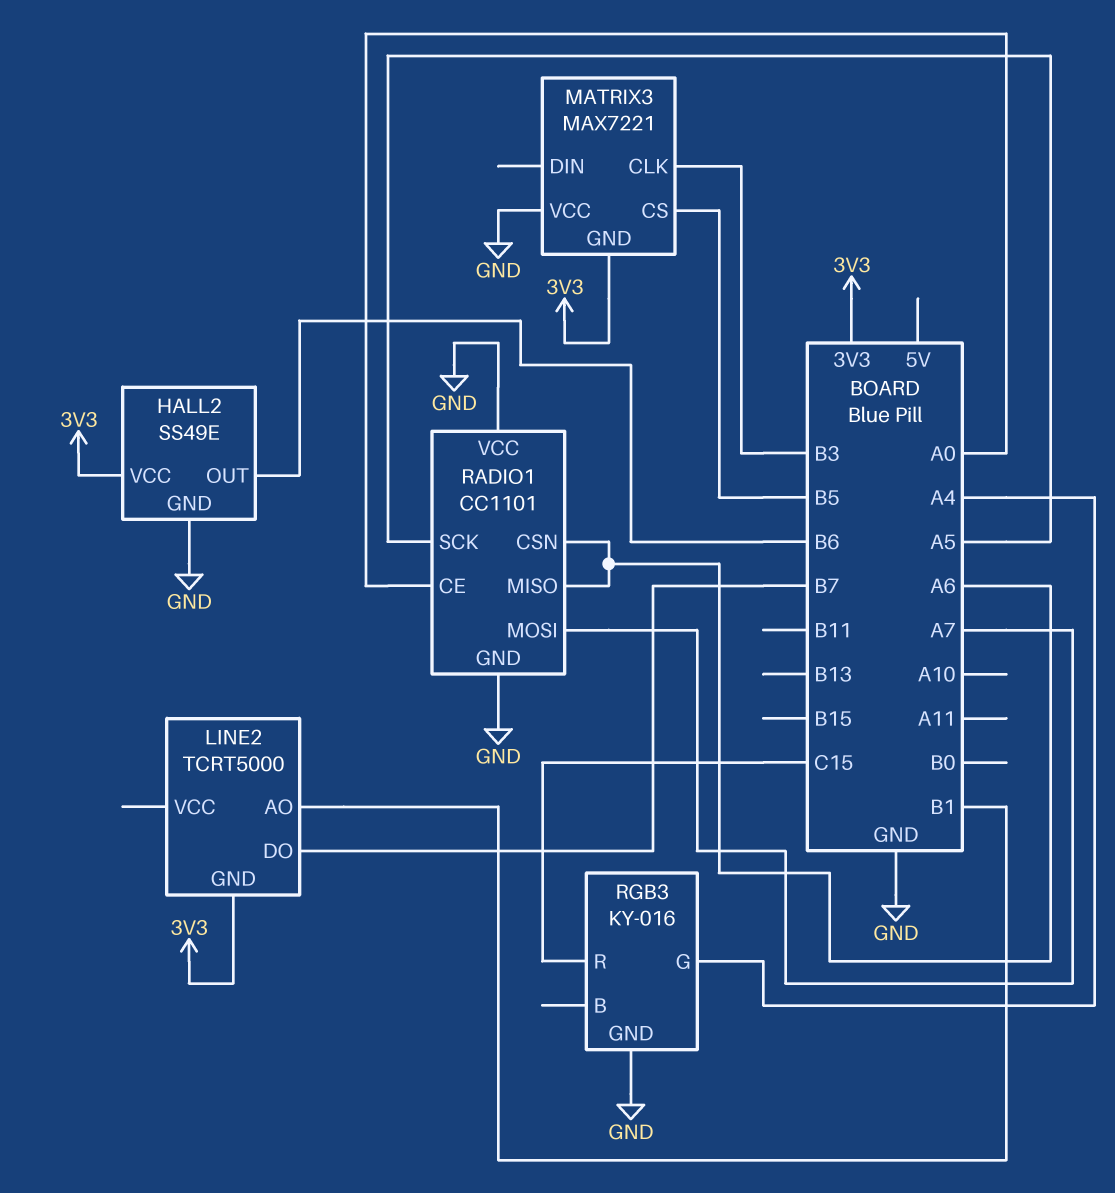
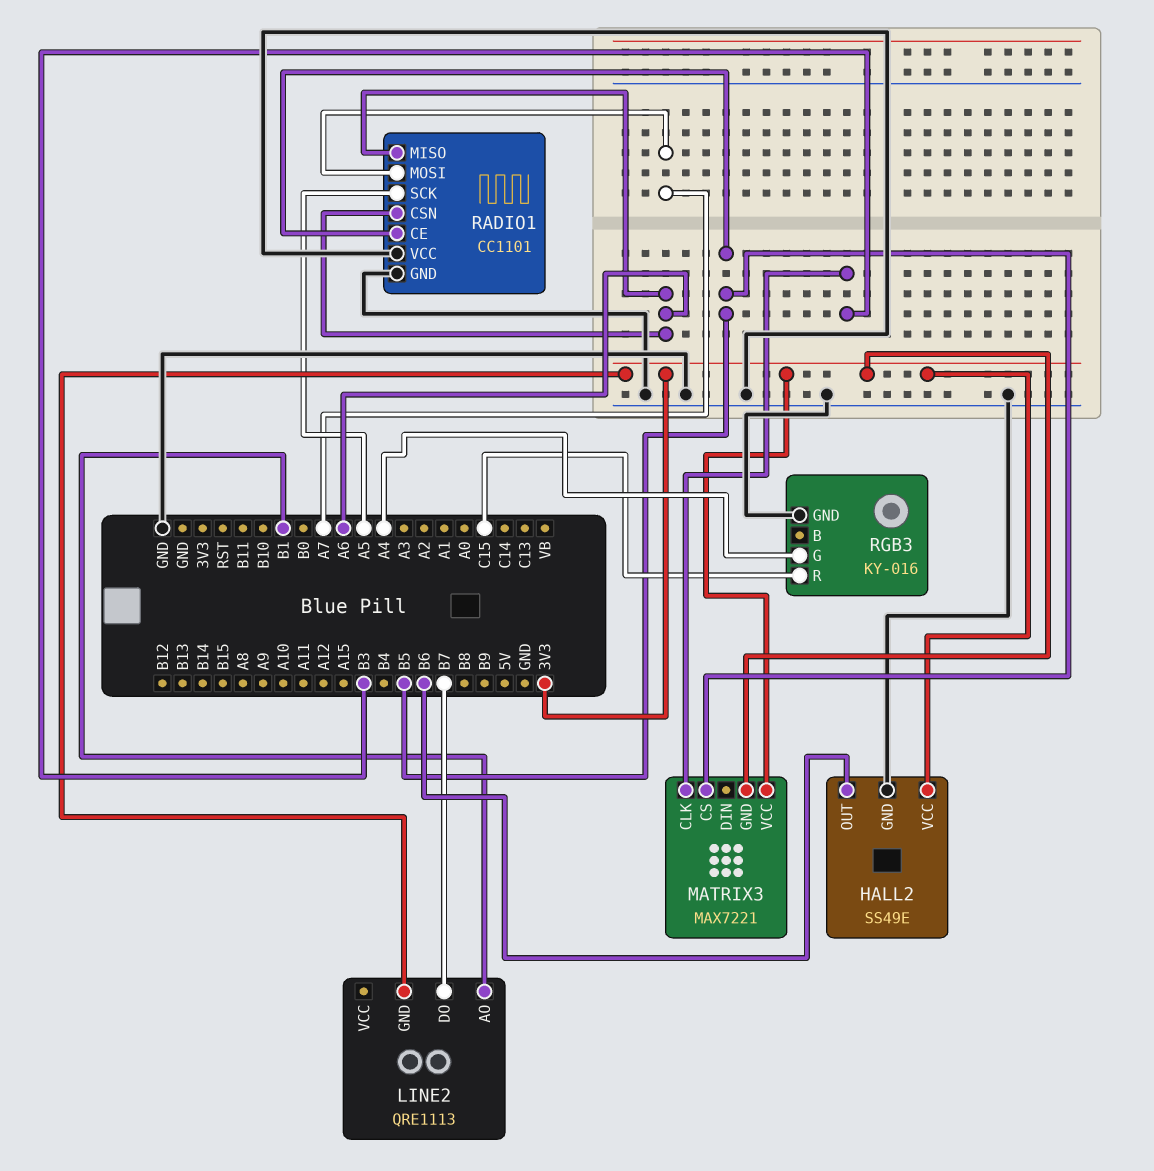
LINE2: TCRT5000 -> QRE1113
MATRIX3 pin VCC: GND -> 3V3
RADIO1 pin CE: A0 -> B5

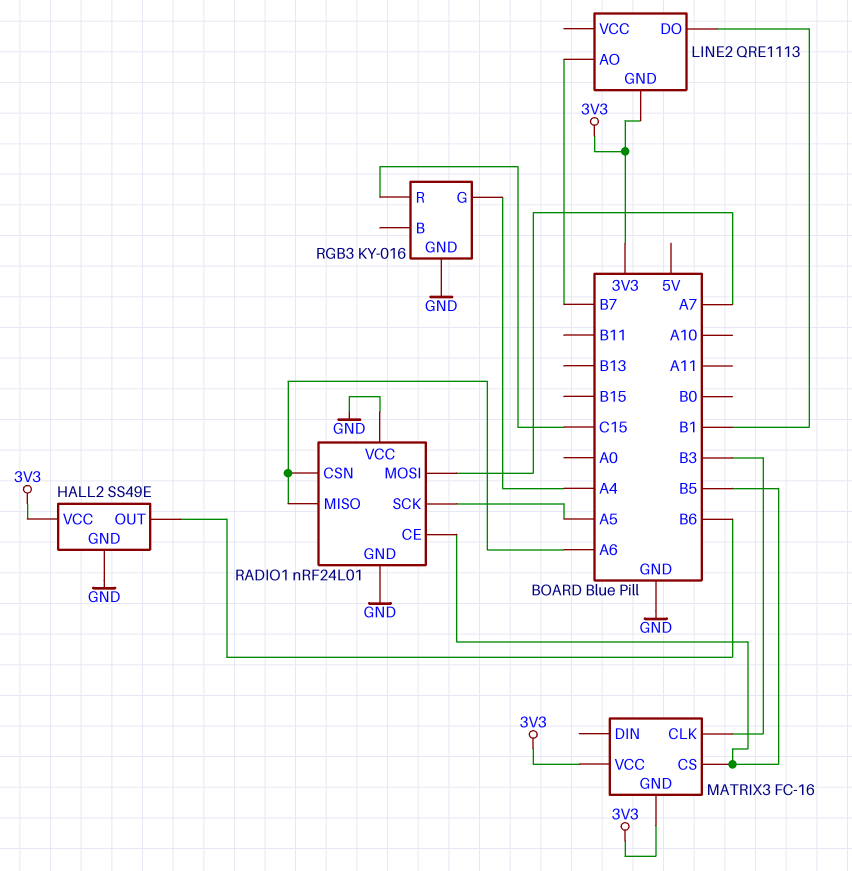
LINE2 pin AO: B1 -> B7
LINE2 pin DO: B7 -> B1
MATRIX3: MAX7221 -> FC-16
RADIO1: CC1101 -> nRF24L01

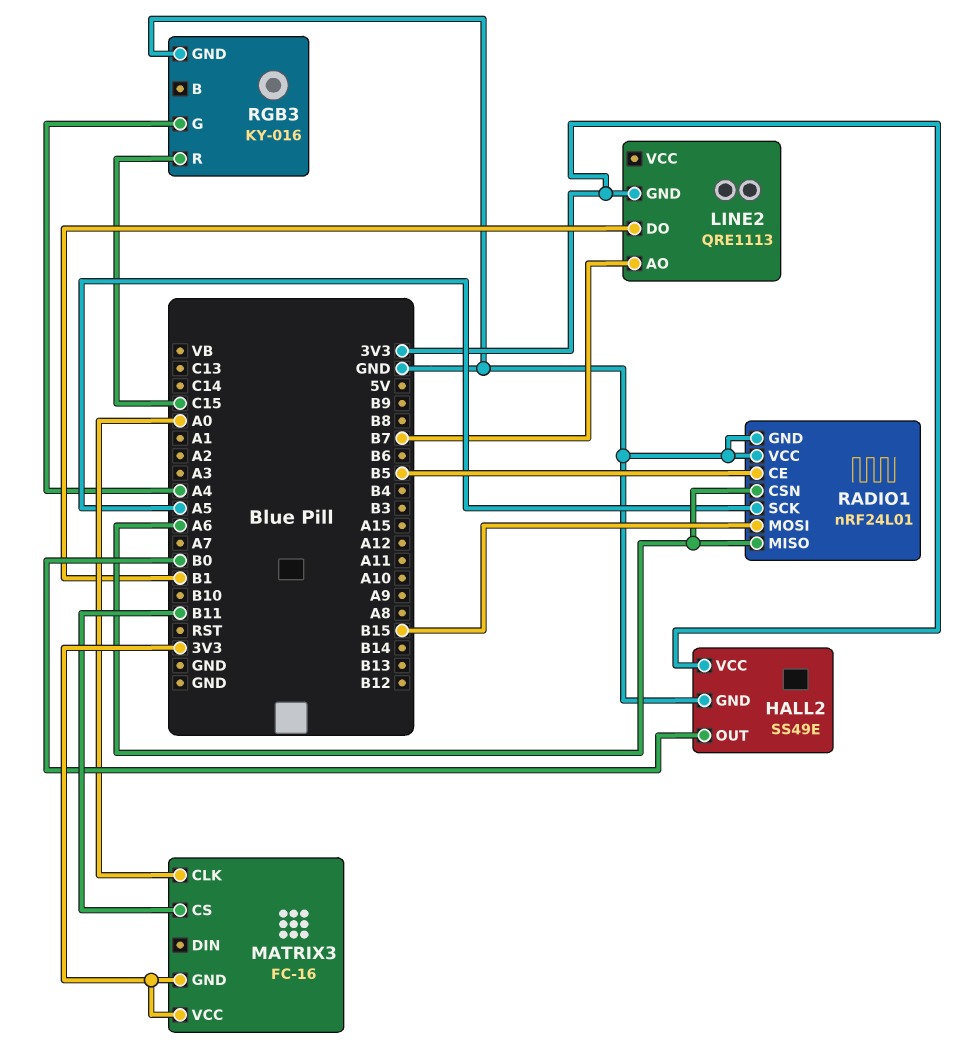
HALL2 pin OUT: B6 -> B0
MATRIX3 pin CLK: B3 -> A0
MATRIX3 pin CS: B5 -> B11
RADIO1 pin MOSI: A7 -> B15

